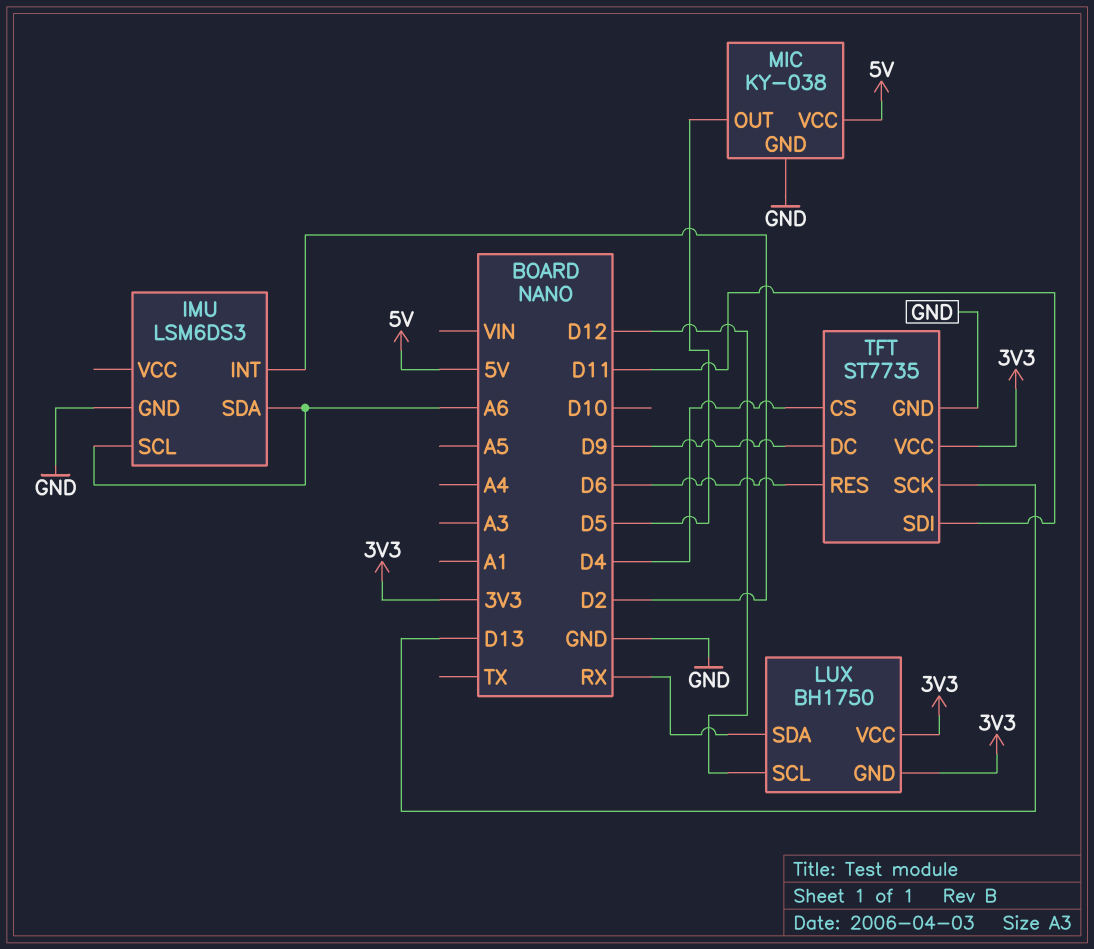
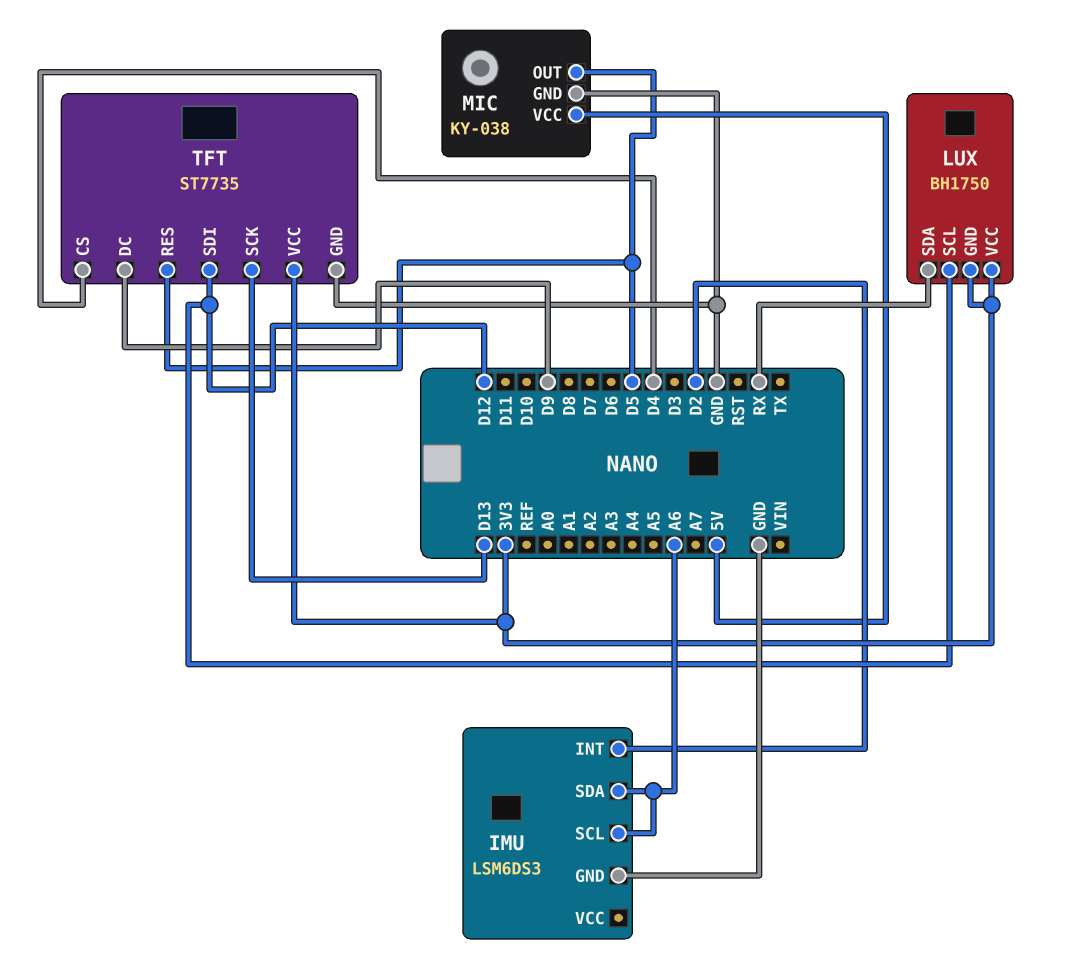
TFT pin RES: D6 -> D5
TFT pin SDI: D11 -> D12

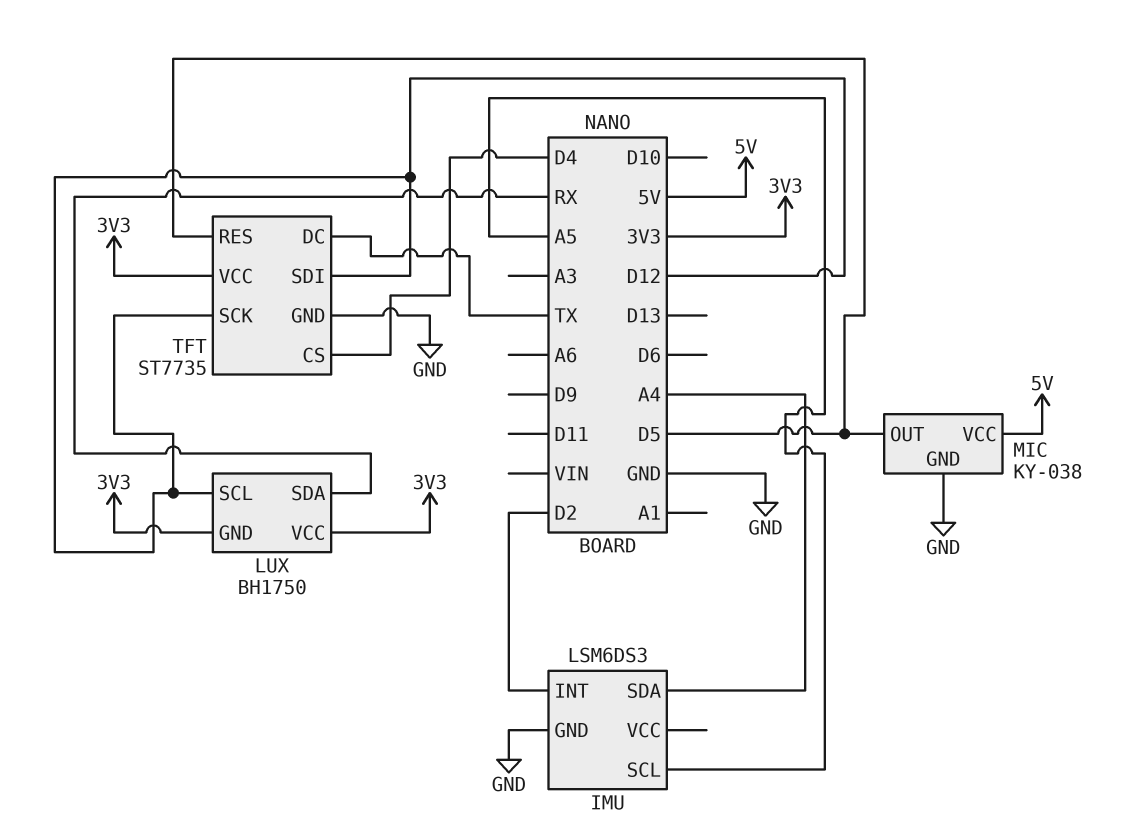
IMU pin SCL: A6 -> A5
IMU pin SDA: A6 -> A4
TFT pin DC: D9 -> TX
TFT pin SCK: D13 -> D12

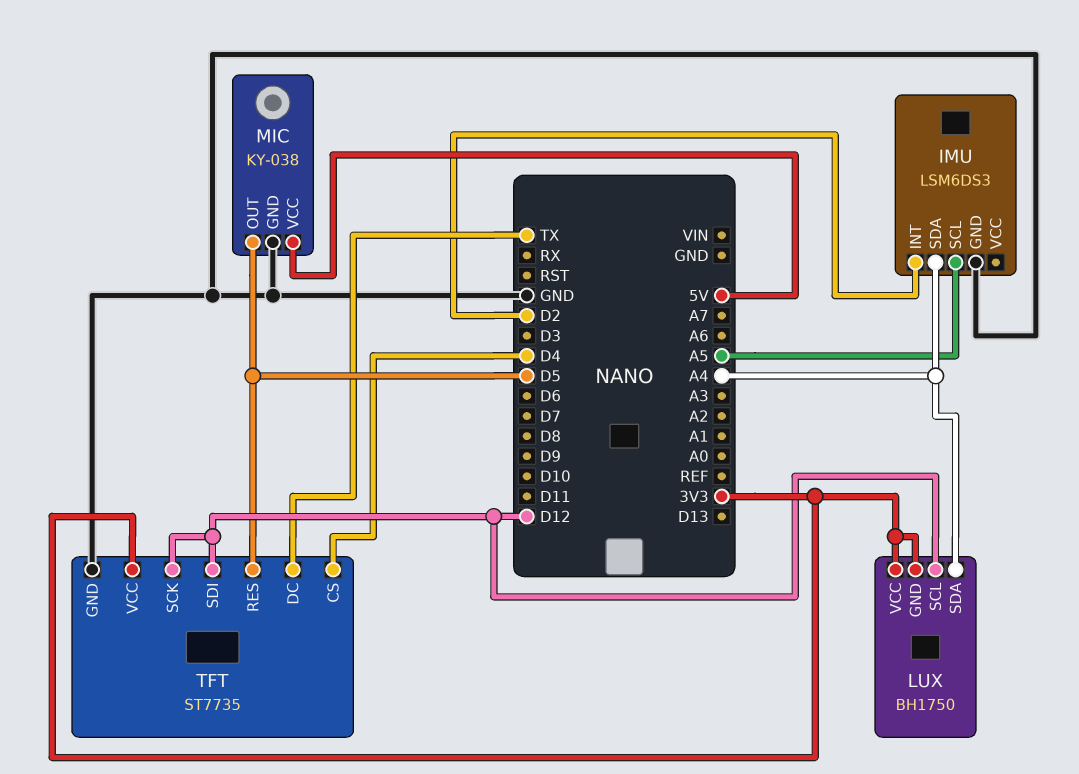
LUX pin SDA: RX -> A4

